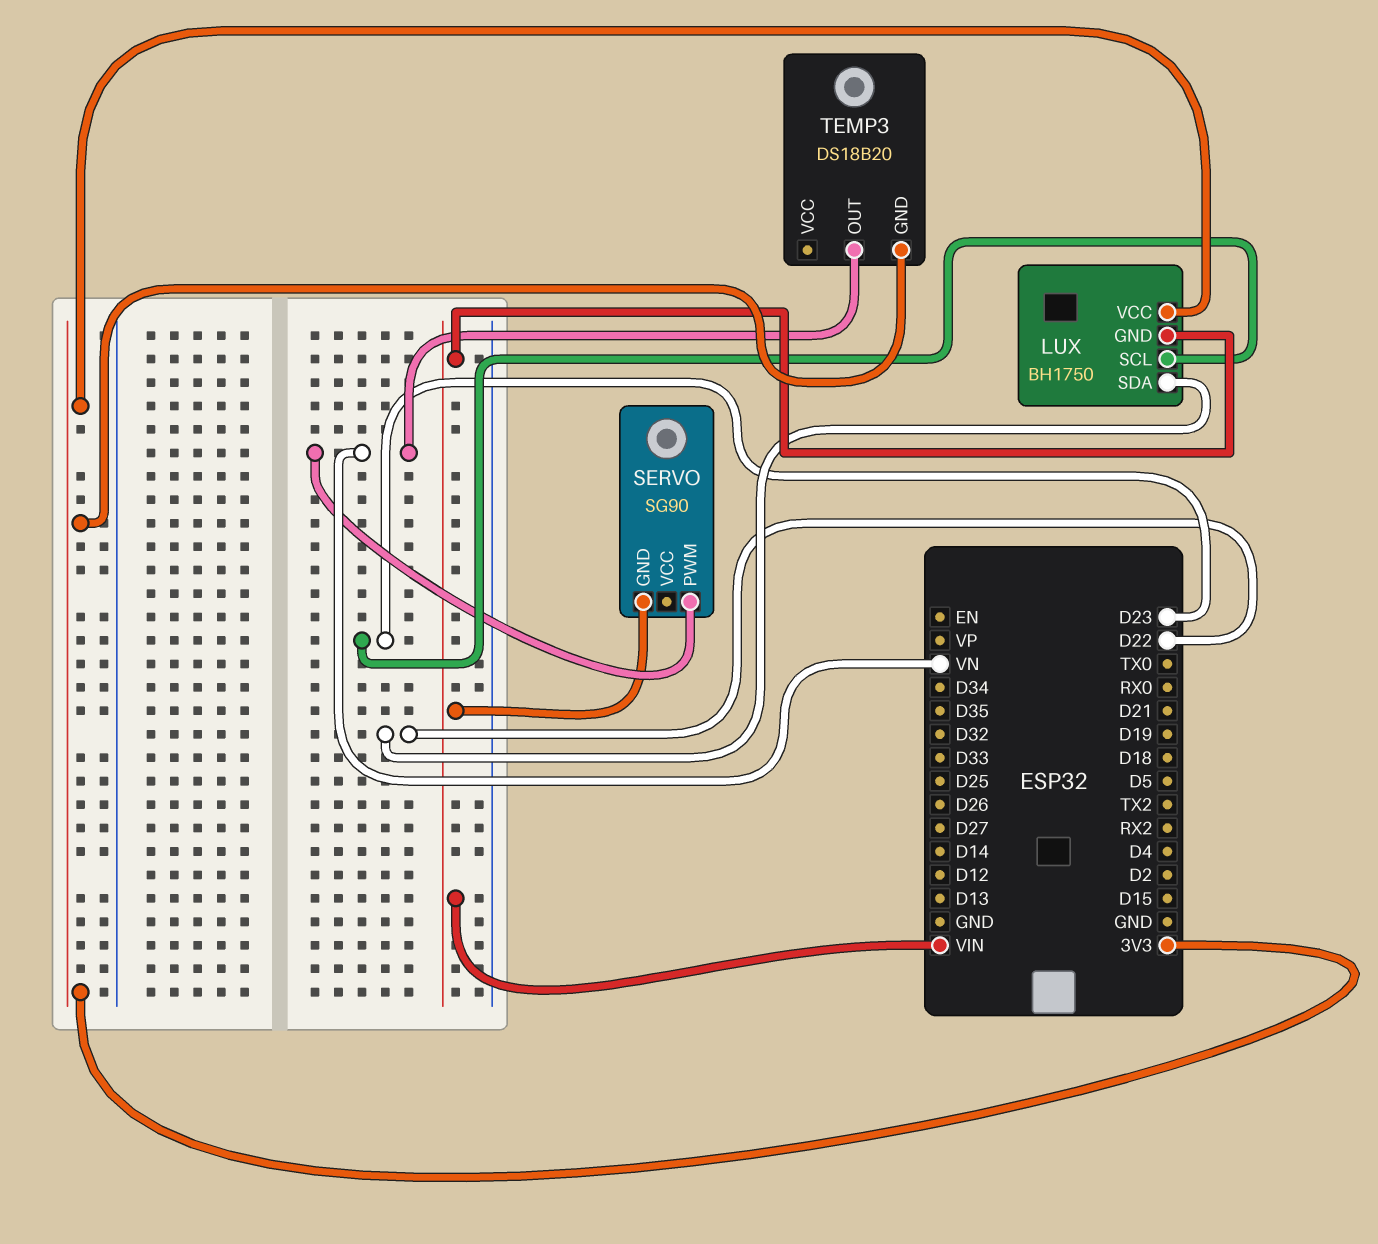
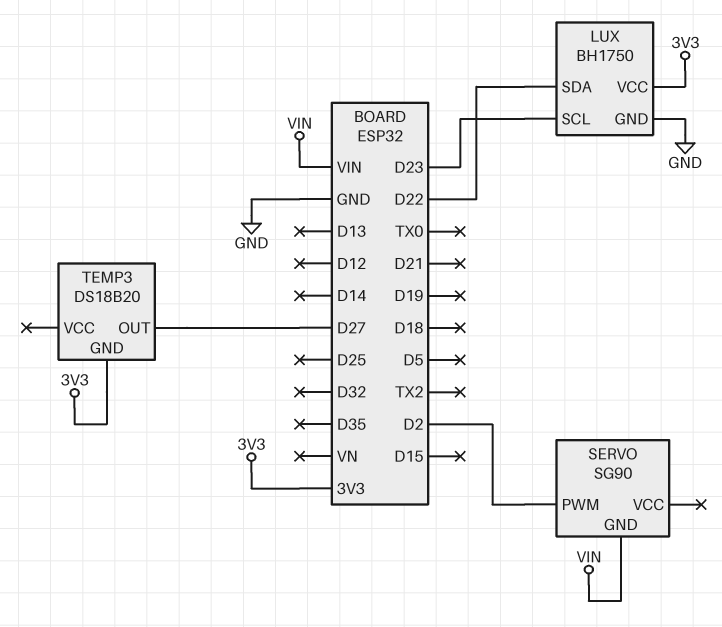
LUX pin GND: VIN -> GND
SERVO pin PWM: VN -> D2
TEMP3 pin OUT: VN -> D27

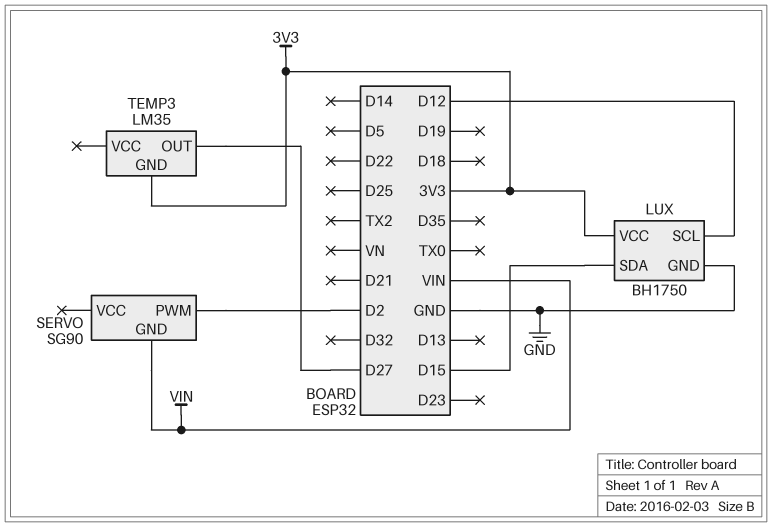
LUX pin SCL: D23 -> D12
LUX pin SDA: D22 -> D15
TEMP3: DS18B20 -> LM35

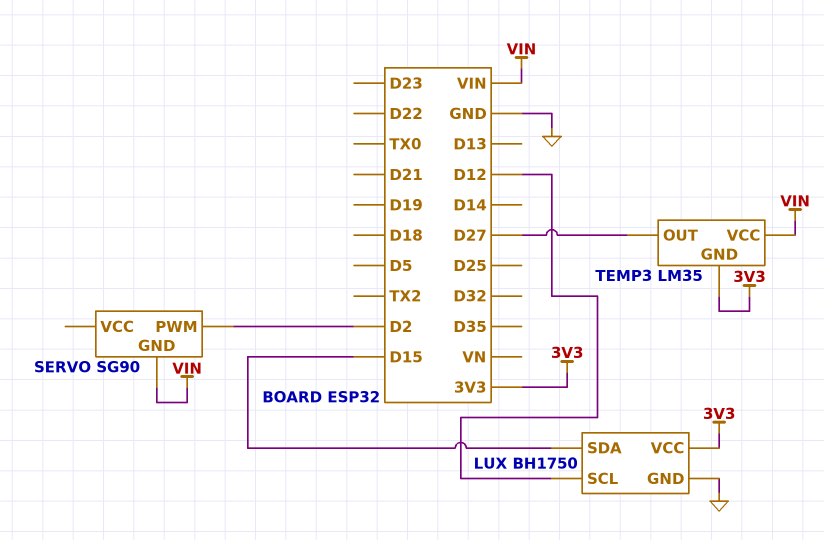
TEMP3 pin VCC: none -> VIN

